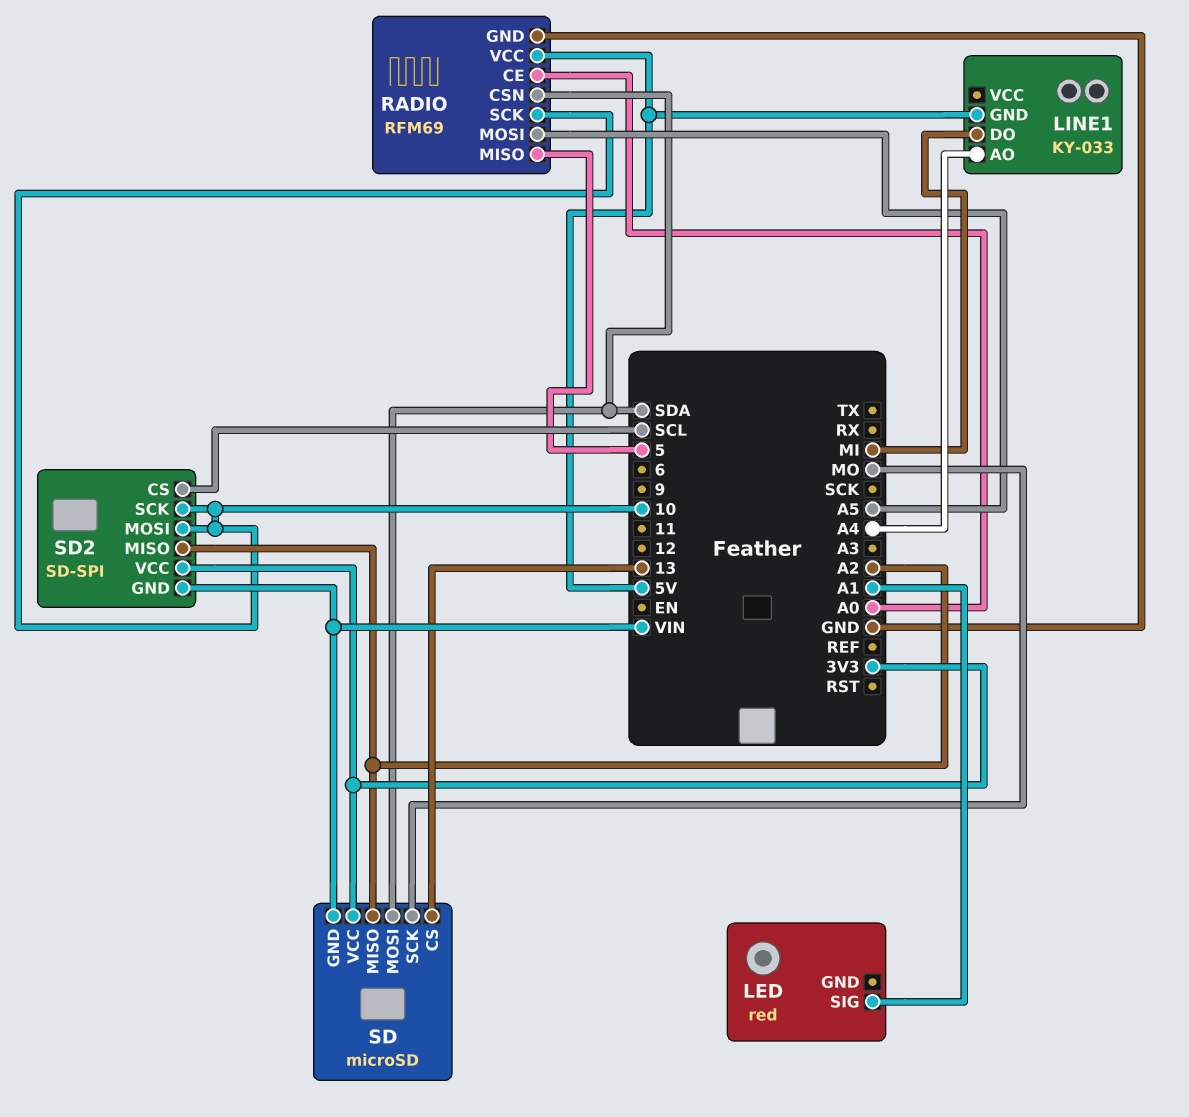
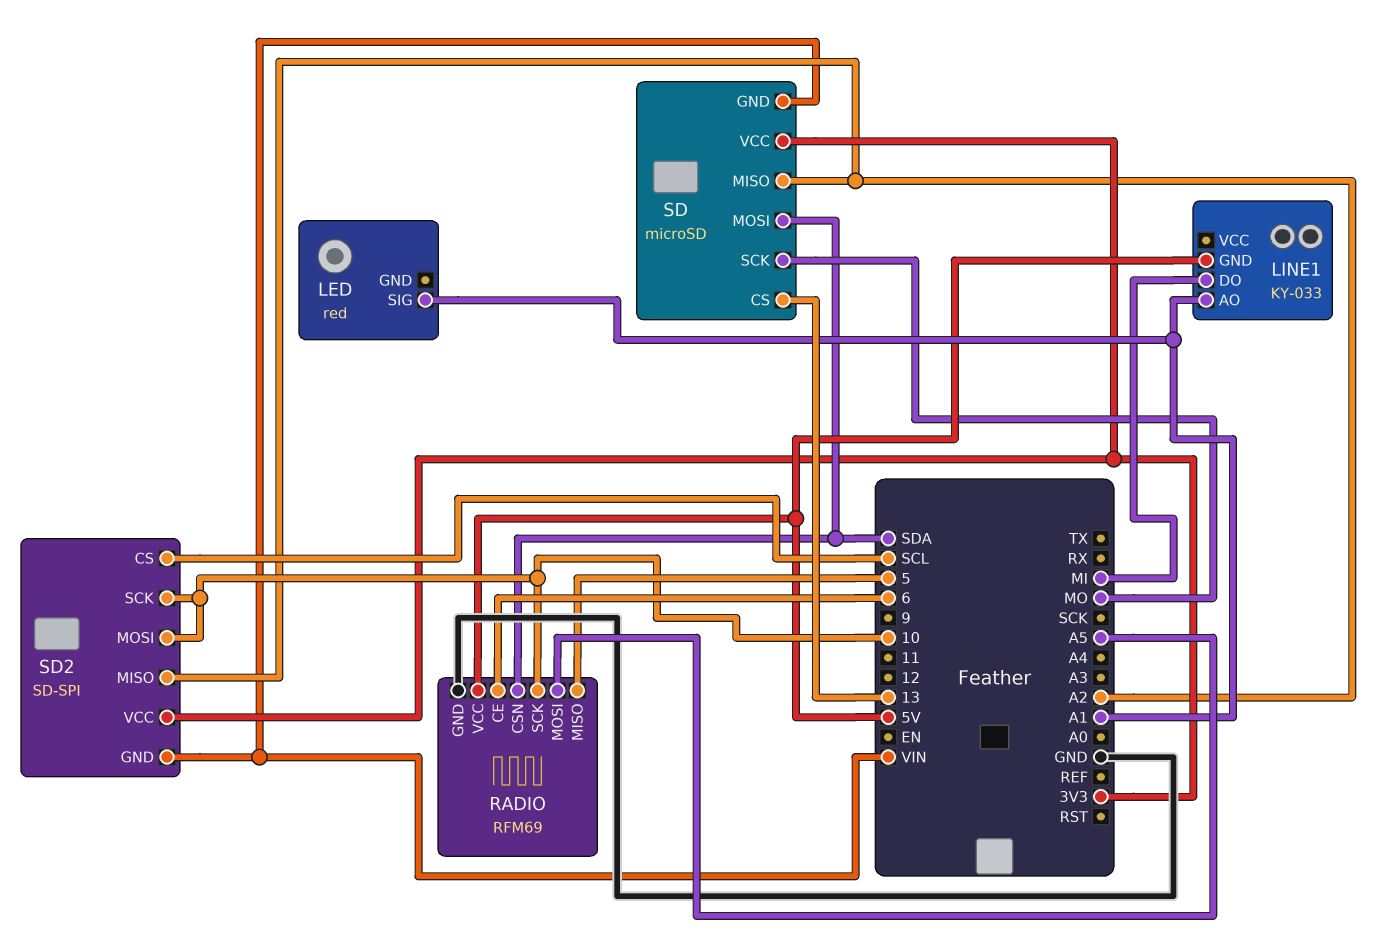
LINE1 pin AO: A4 -> A1
RADIO pin CE: A0 -> 6

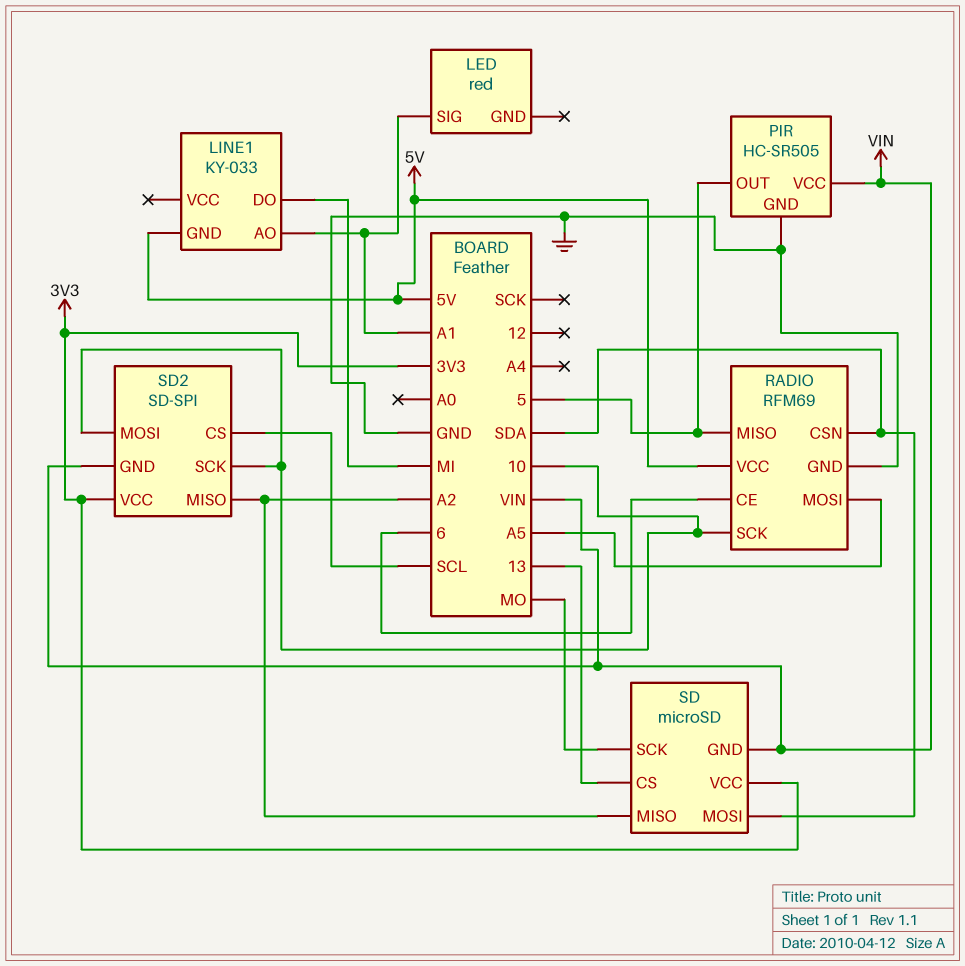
PIR: none -> HC-SR505
PIR pin GND: none -> GND
PIR pin OUT: none -> 5
PIR pin VCC: none -> VIN

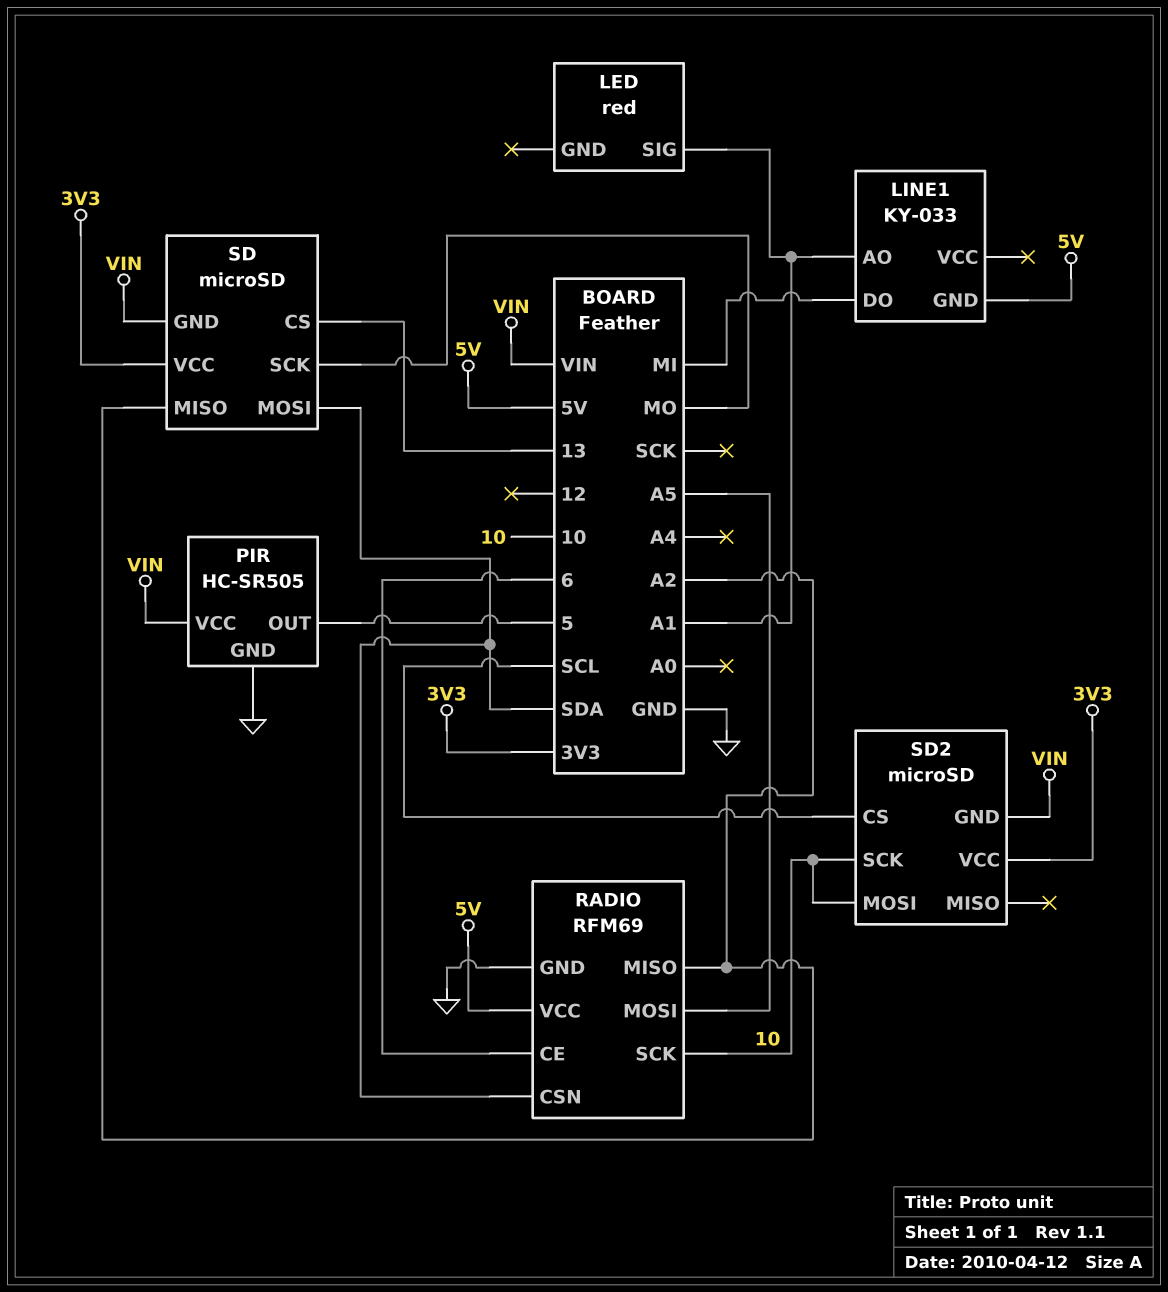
RADIO pin MISO: 5 -> A2
SD2: SD-SPI -> microSD
SD2 pin MISO: A2 -> none

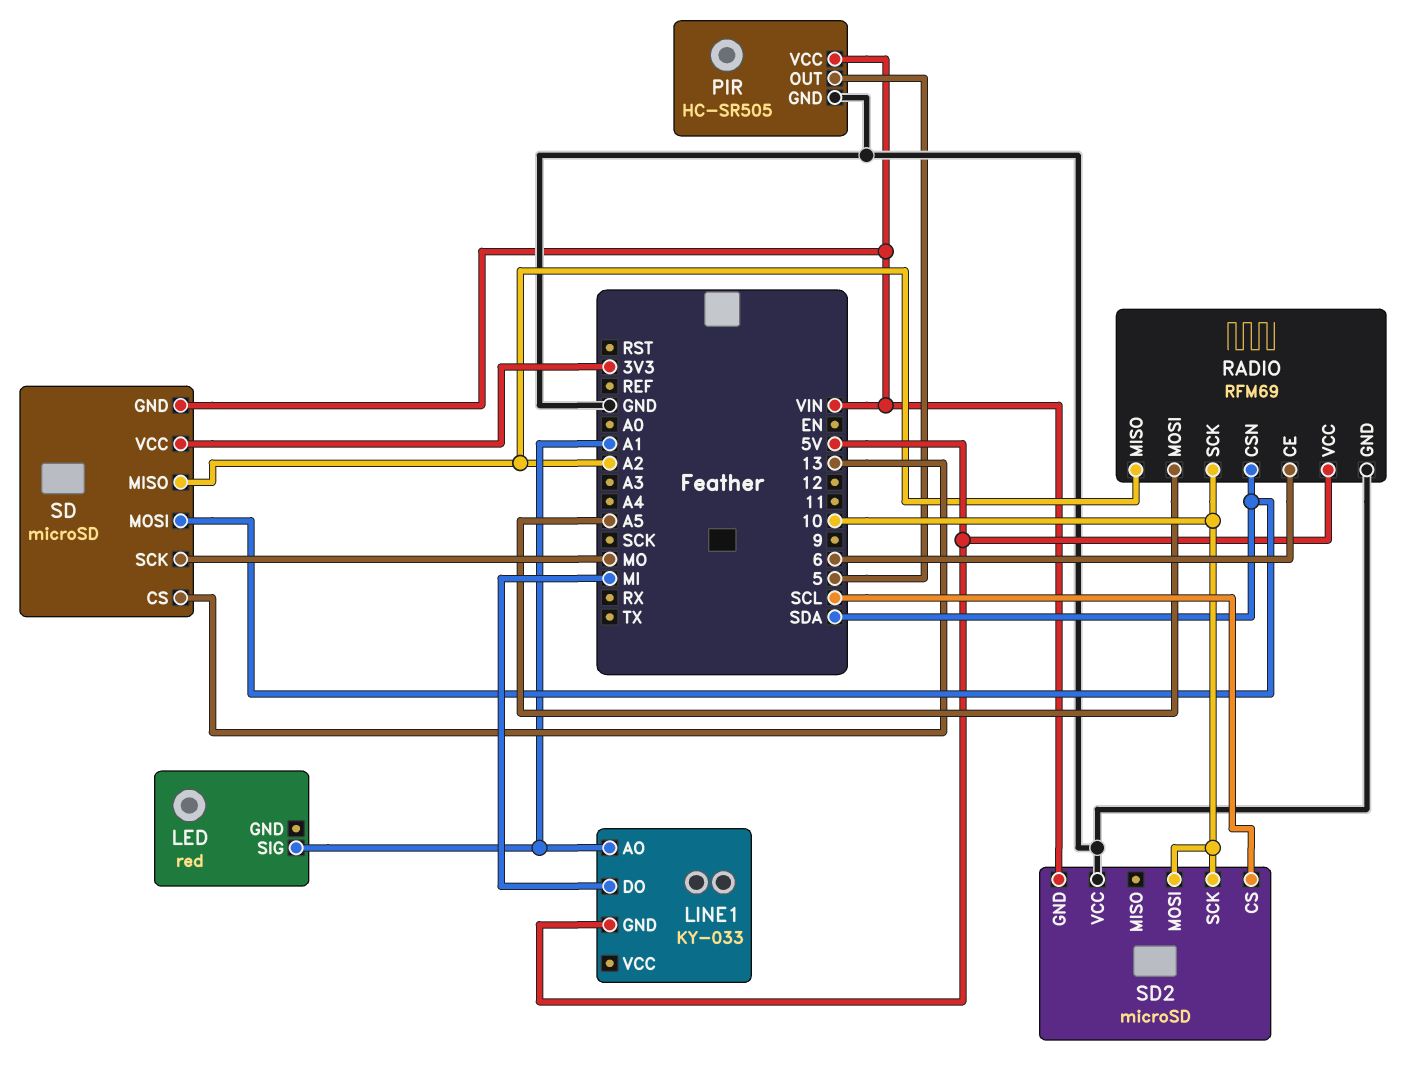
SD2 pin VCC: 3V3 -> GND

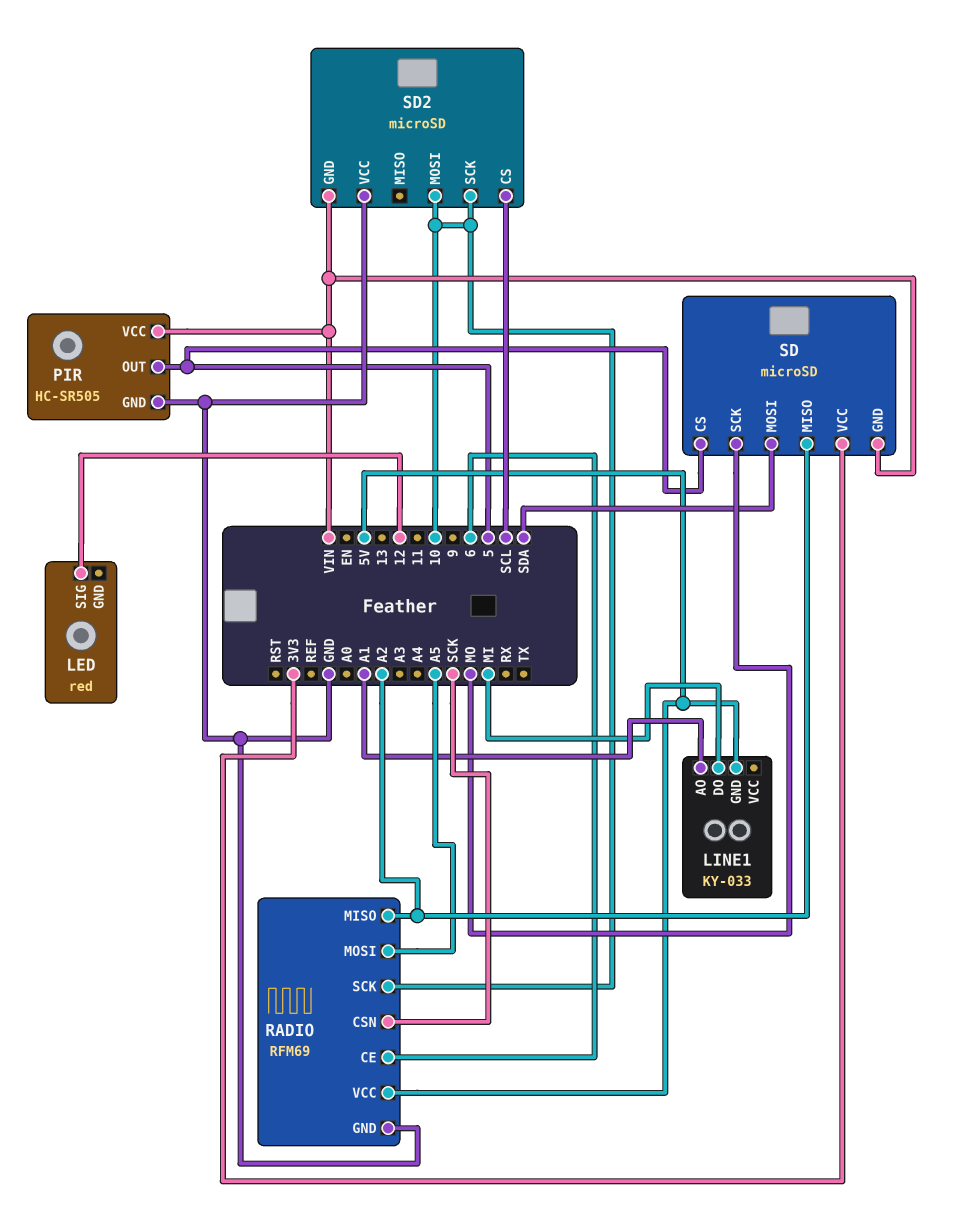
LED pin SIG: A1 -> 12
RADIO pin CSN: SDA -> SCK
SD pin CS: 13 -> 5

